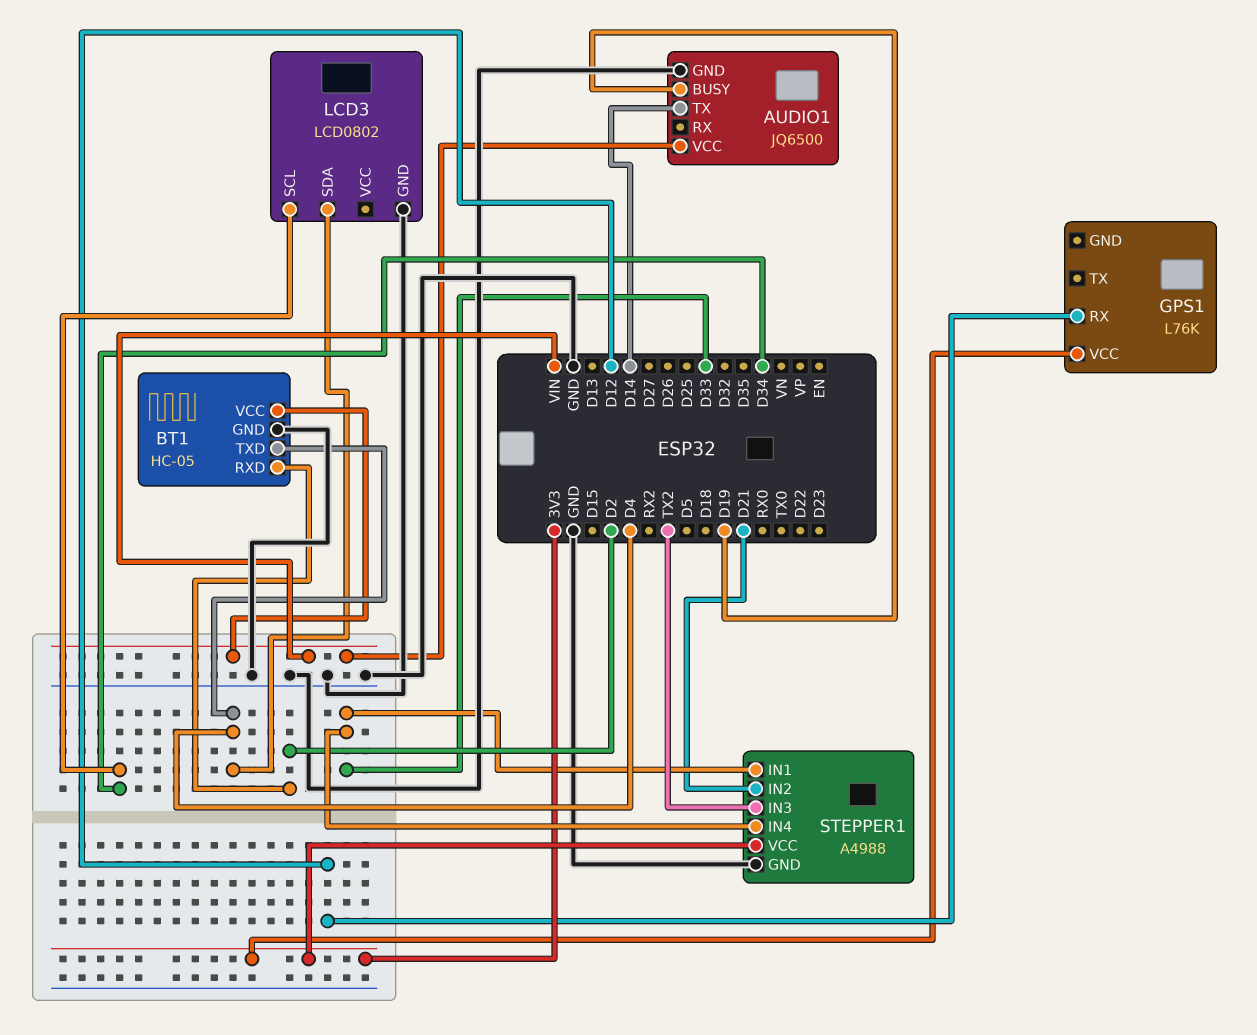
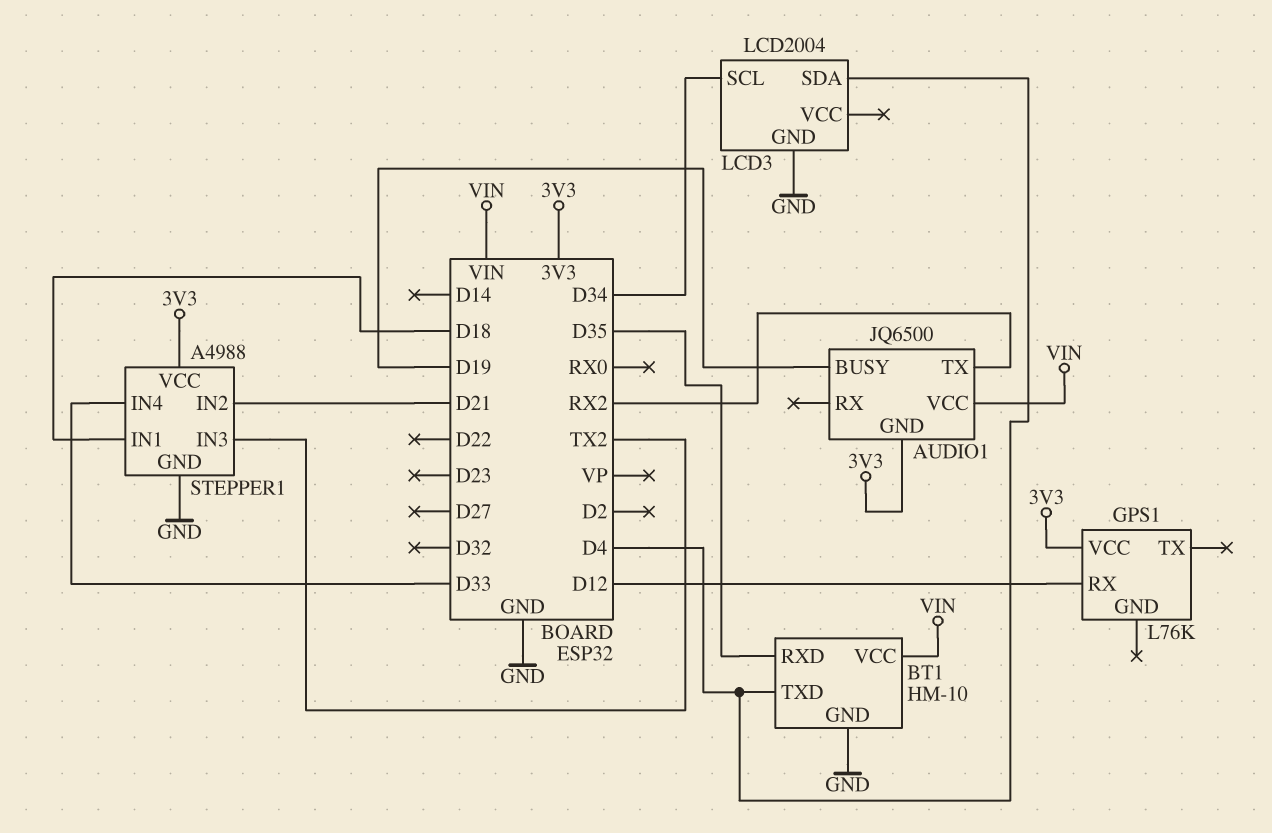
AUDIO1 pin GND: GND -> 3V3
AUDIO1 pin TX: D14 -> RX2
BT1: HC-05 -> HM-10
BT1 pin RXD: D2 -> D35
LCD3: LCD0802 -> LCD2004
STEPPER1 pin IN1: D33 -> D18

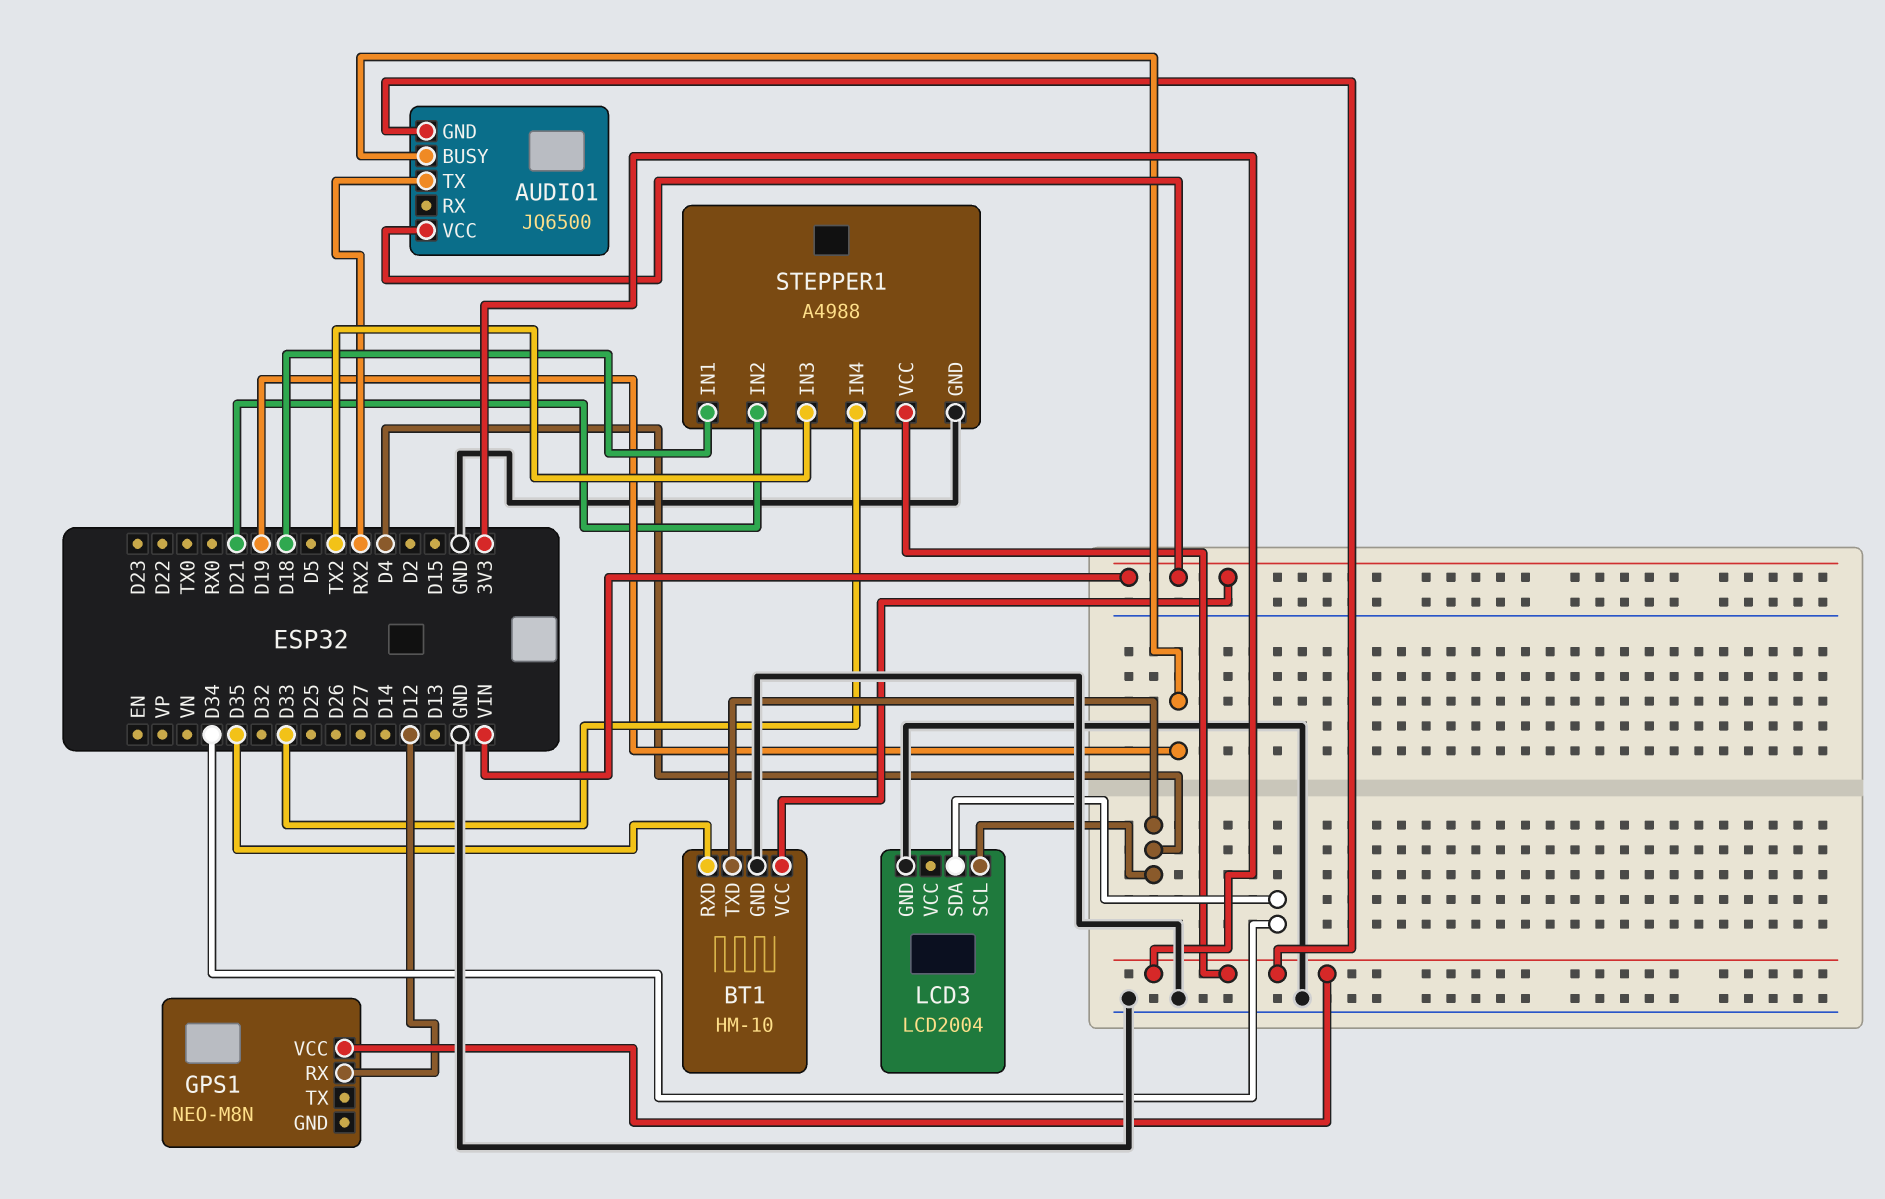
GPS1: L76K -> NEO-M8N
LCD3 pin SCL: D34 -> D4
LCD3 pin SDA: D4 -> D34

